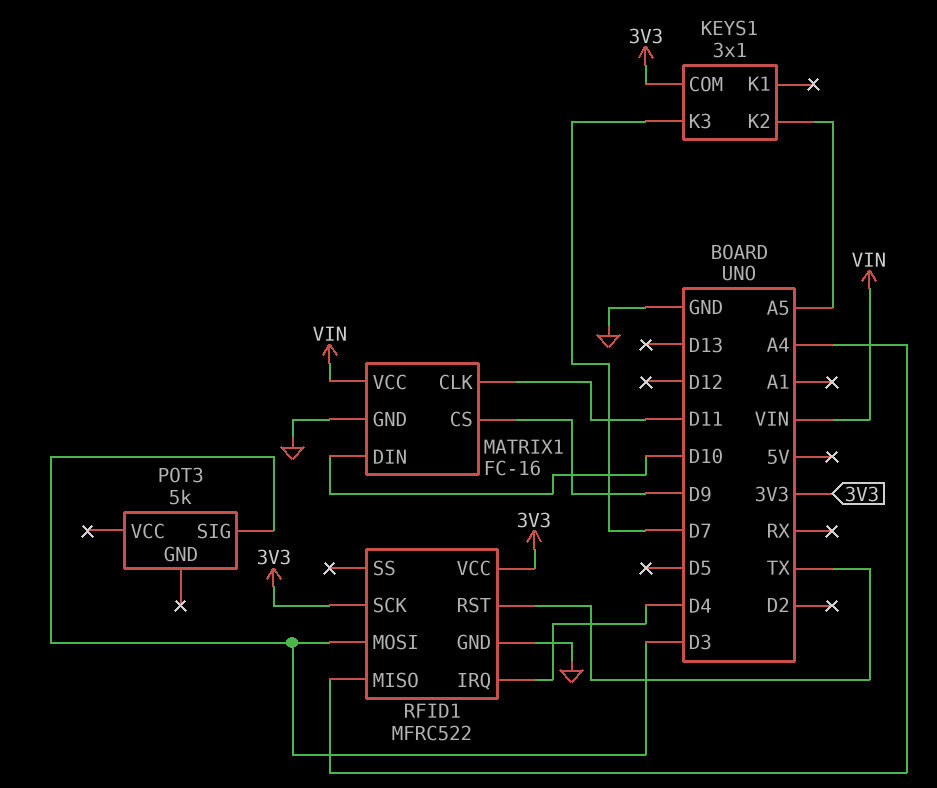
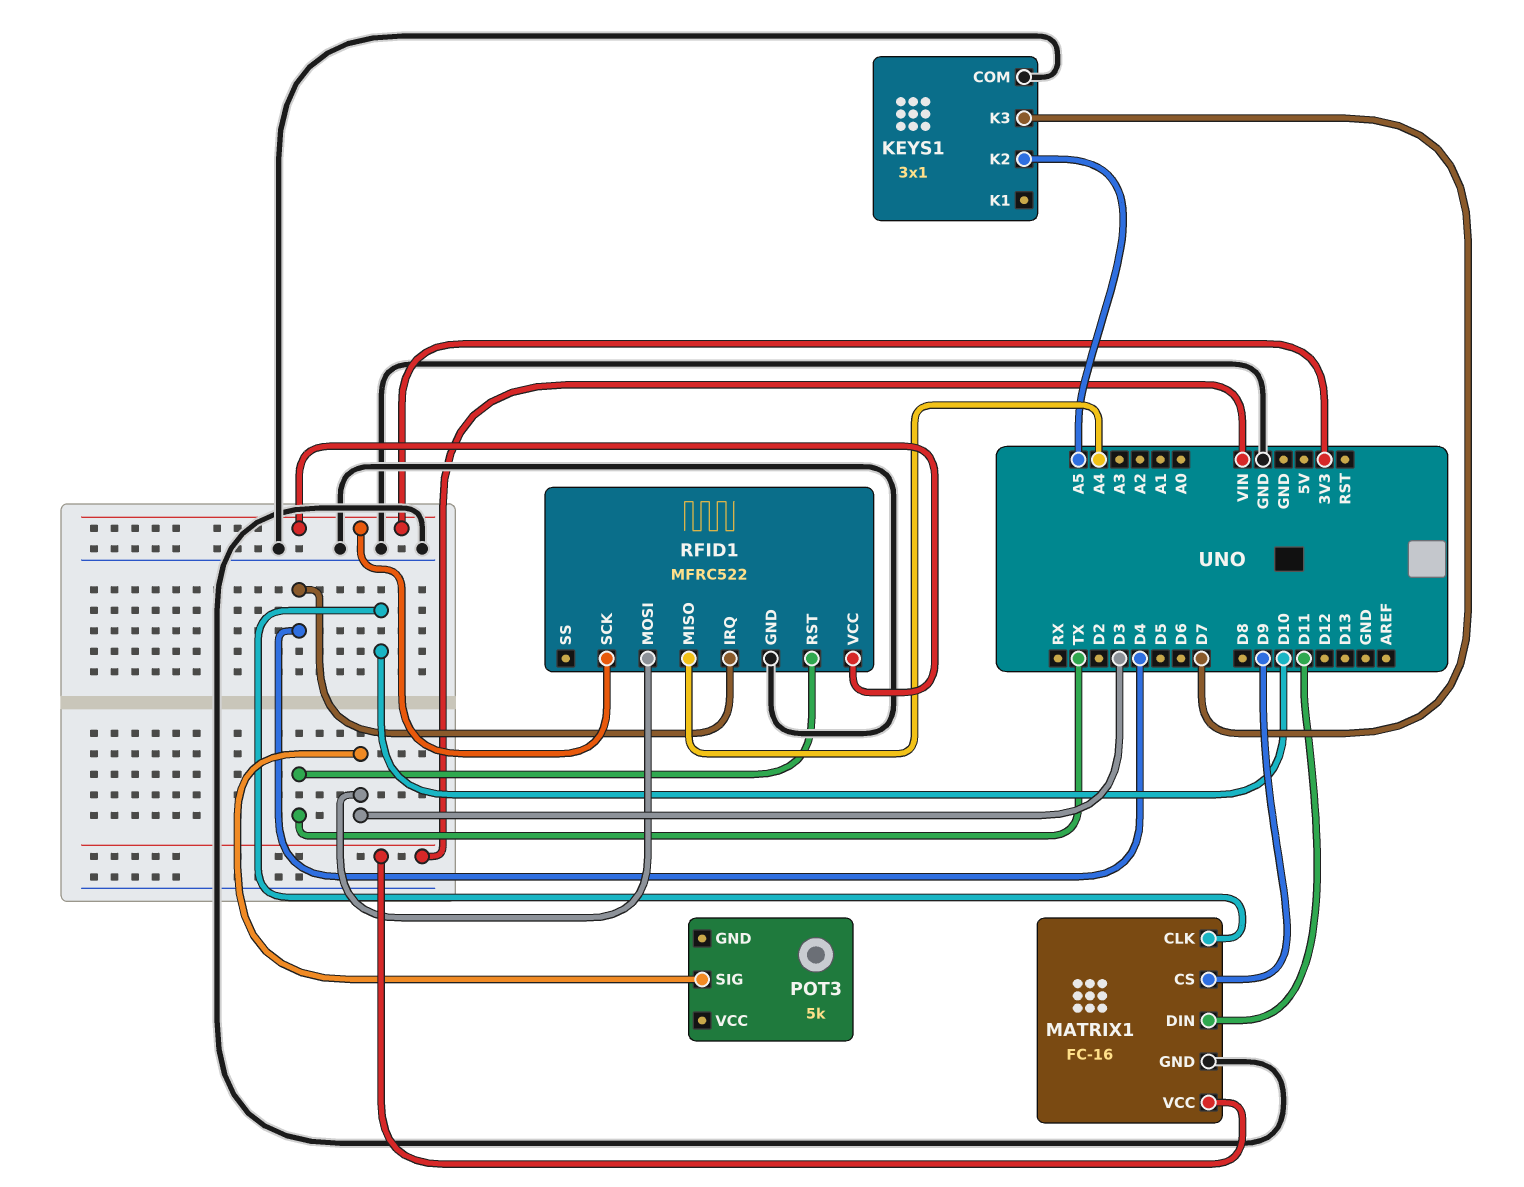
KEYS1 pin COM: 3V3 -> GND
MATRIX1 pin CLK: D11 -> D10
MATRIX1 pin DIN: D10 -> D11

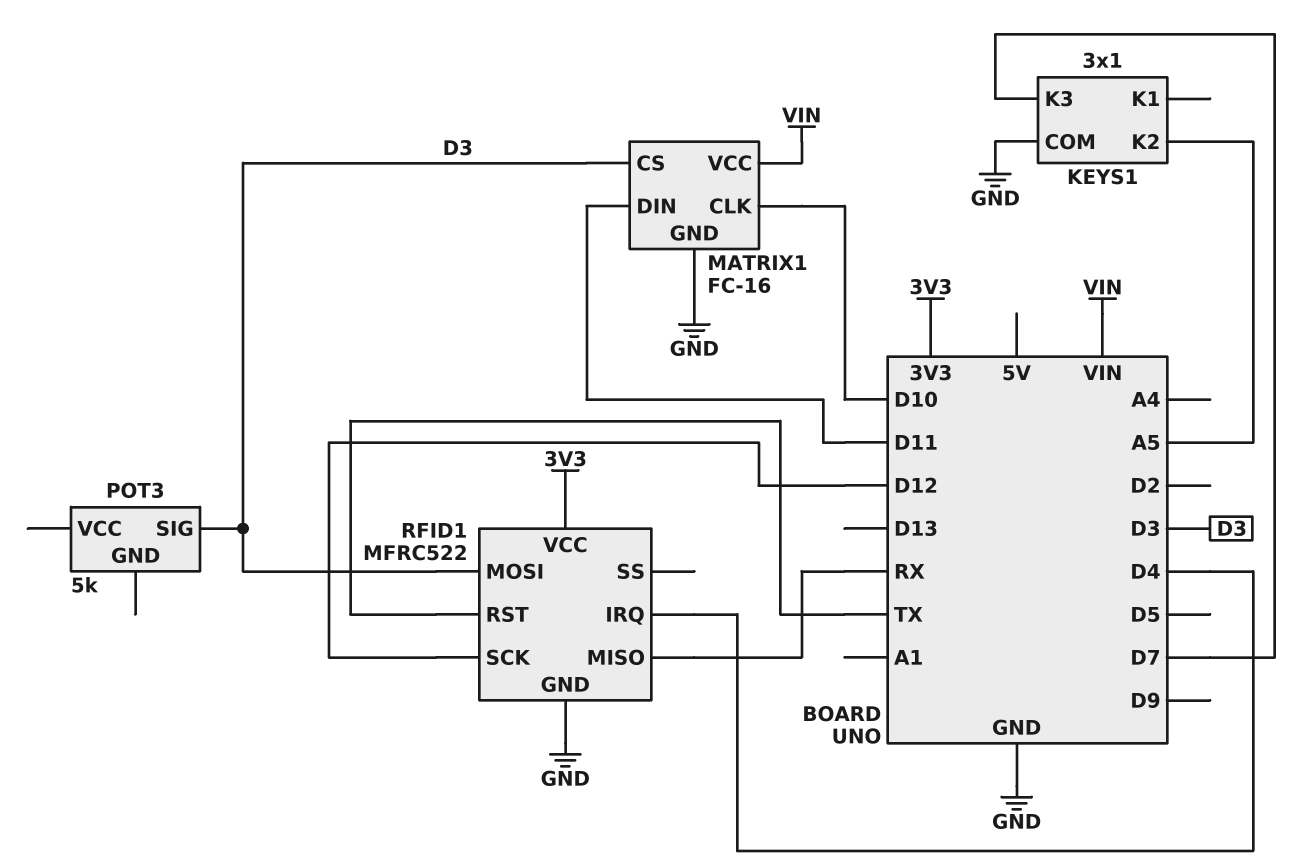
MATRIX1 pin CS: D9 -> D3
RFID1 pin MISO: A4 -> RX
RFID1 pin SCK: 3V3 -> D12

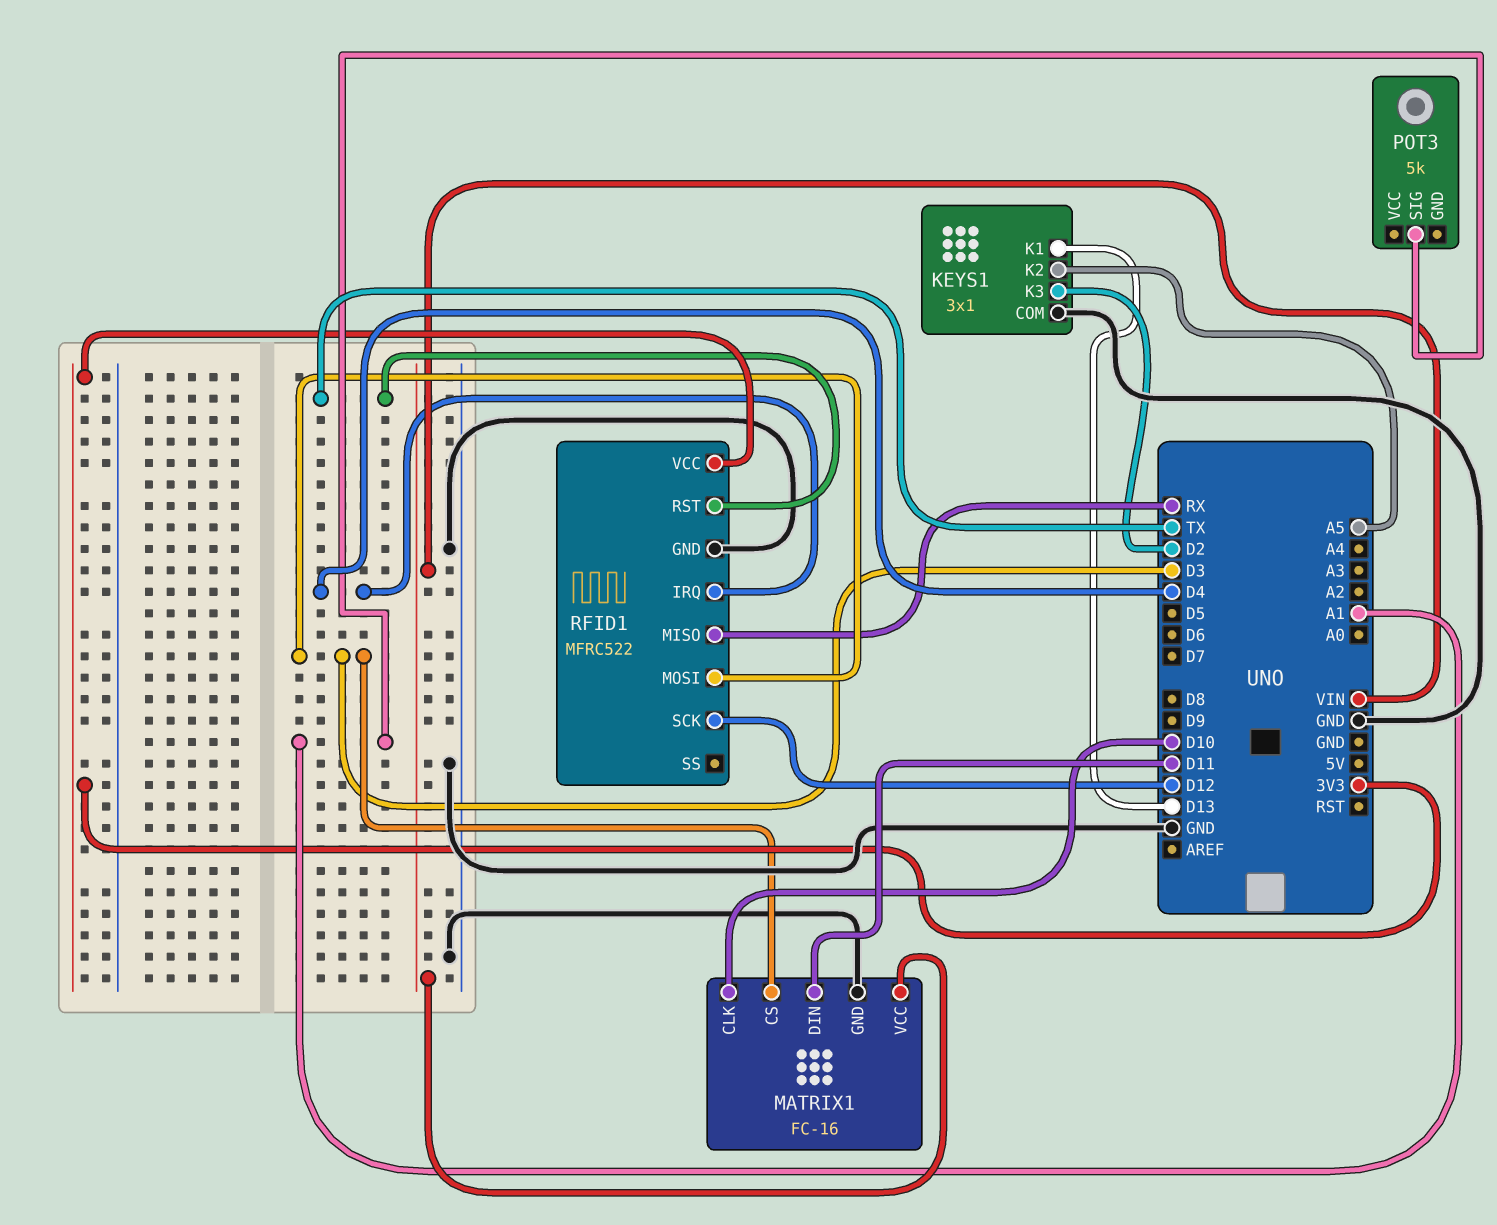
KEYS1 pin K1: none -> D13
KEYS1 pin K3: D7 -> D2
POT3 pin SIG: D3 -> A1

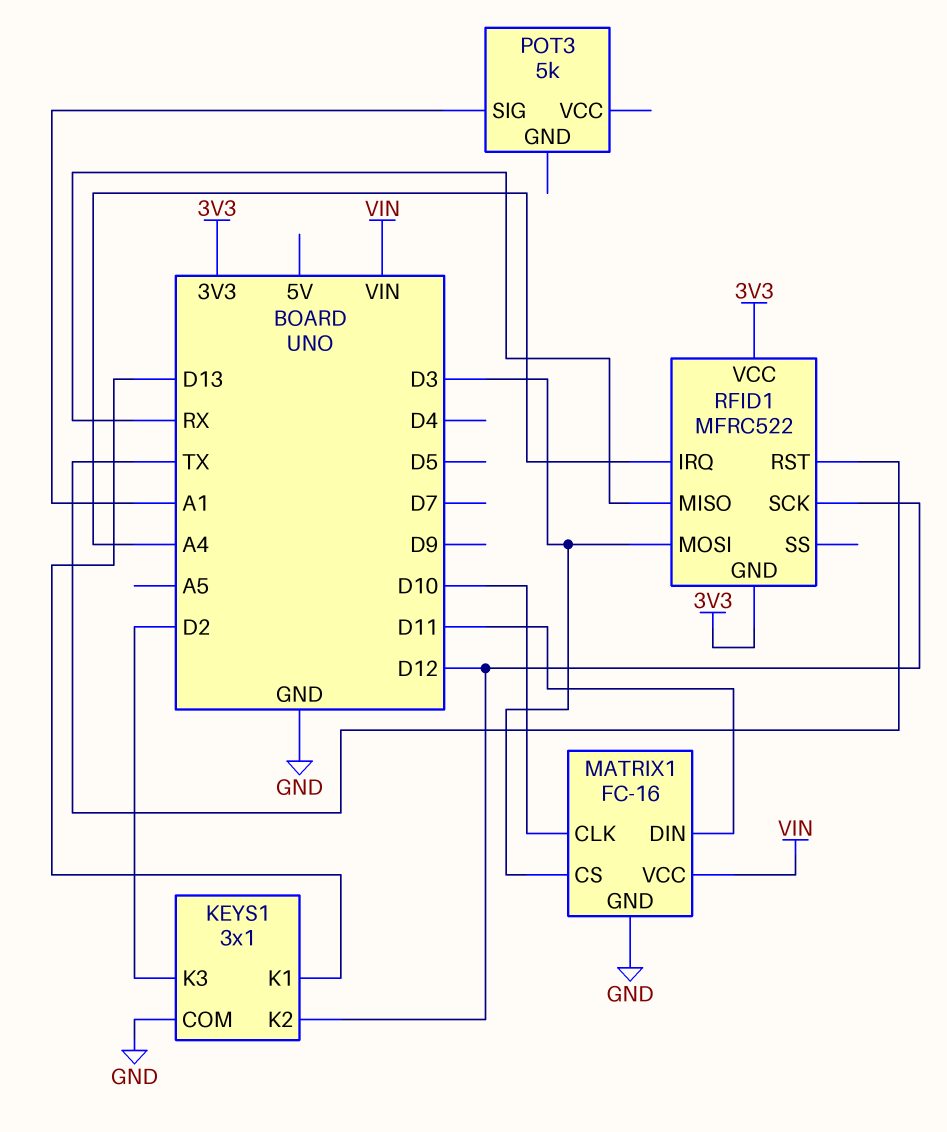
KEYS1 pin K2: A5 -> D12
RFID1 pin GND: GND -> 3V3
RFID1 pin IRQ: D4 -> A4

